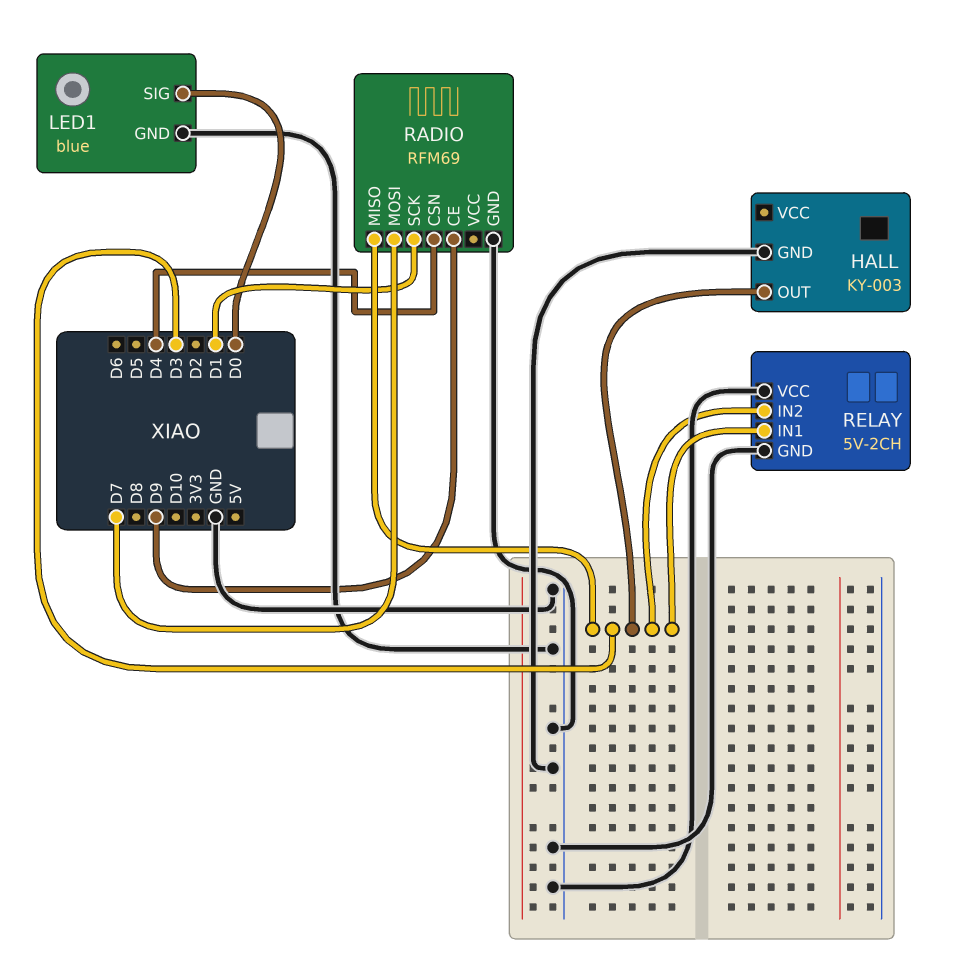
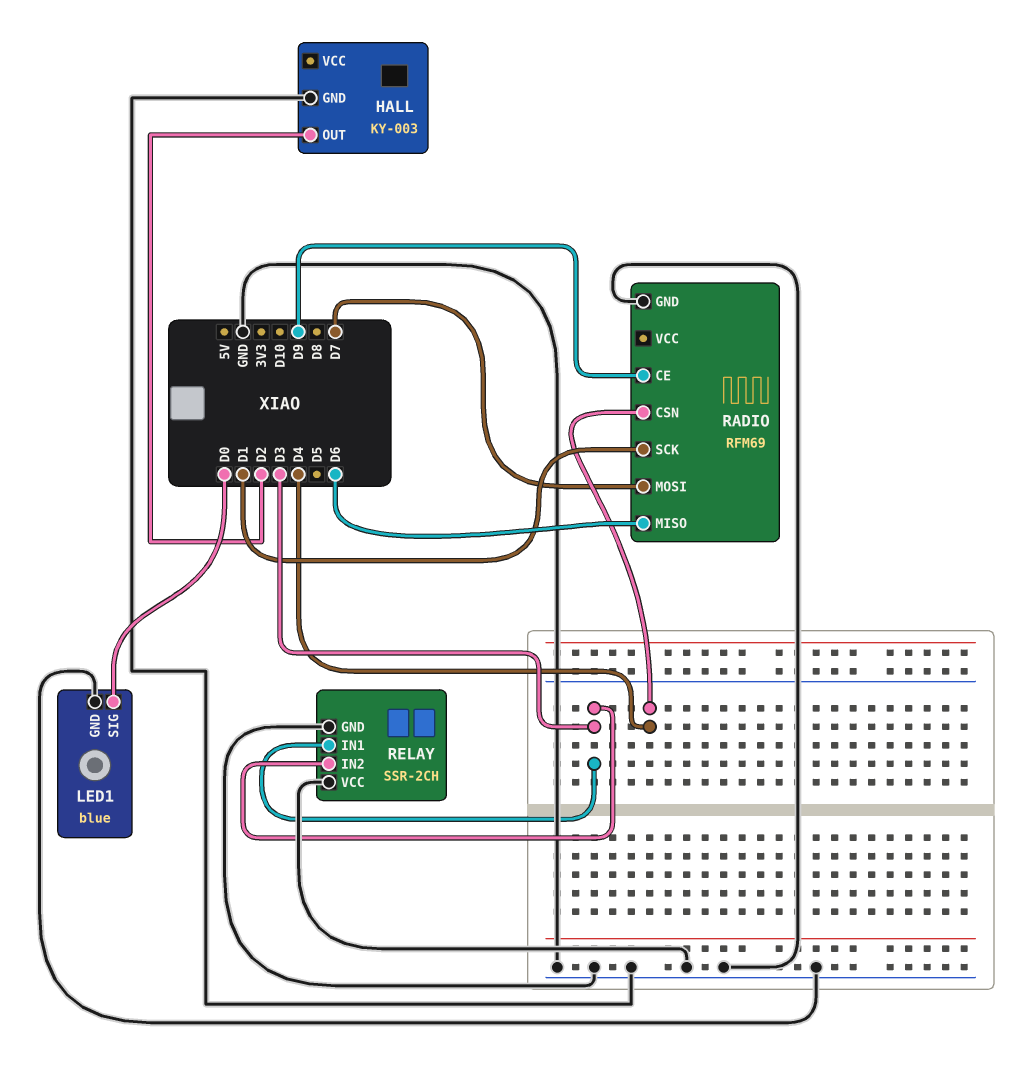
HALL pin OUT: D3 -> D2
RADIO pin MISO: D3 -> D6
RELAY: 5V-2CH -> SSR-2CH

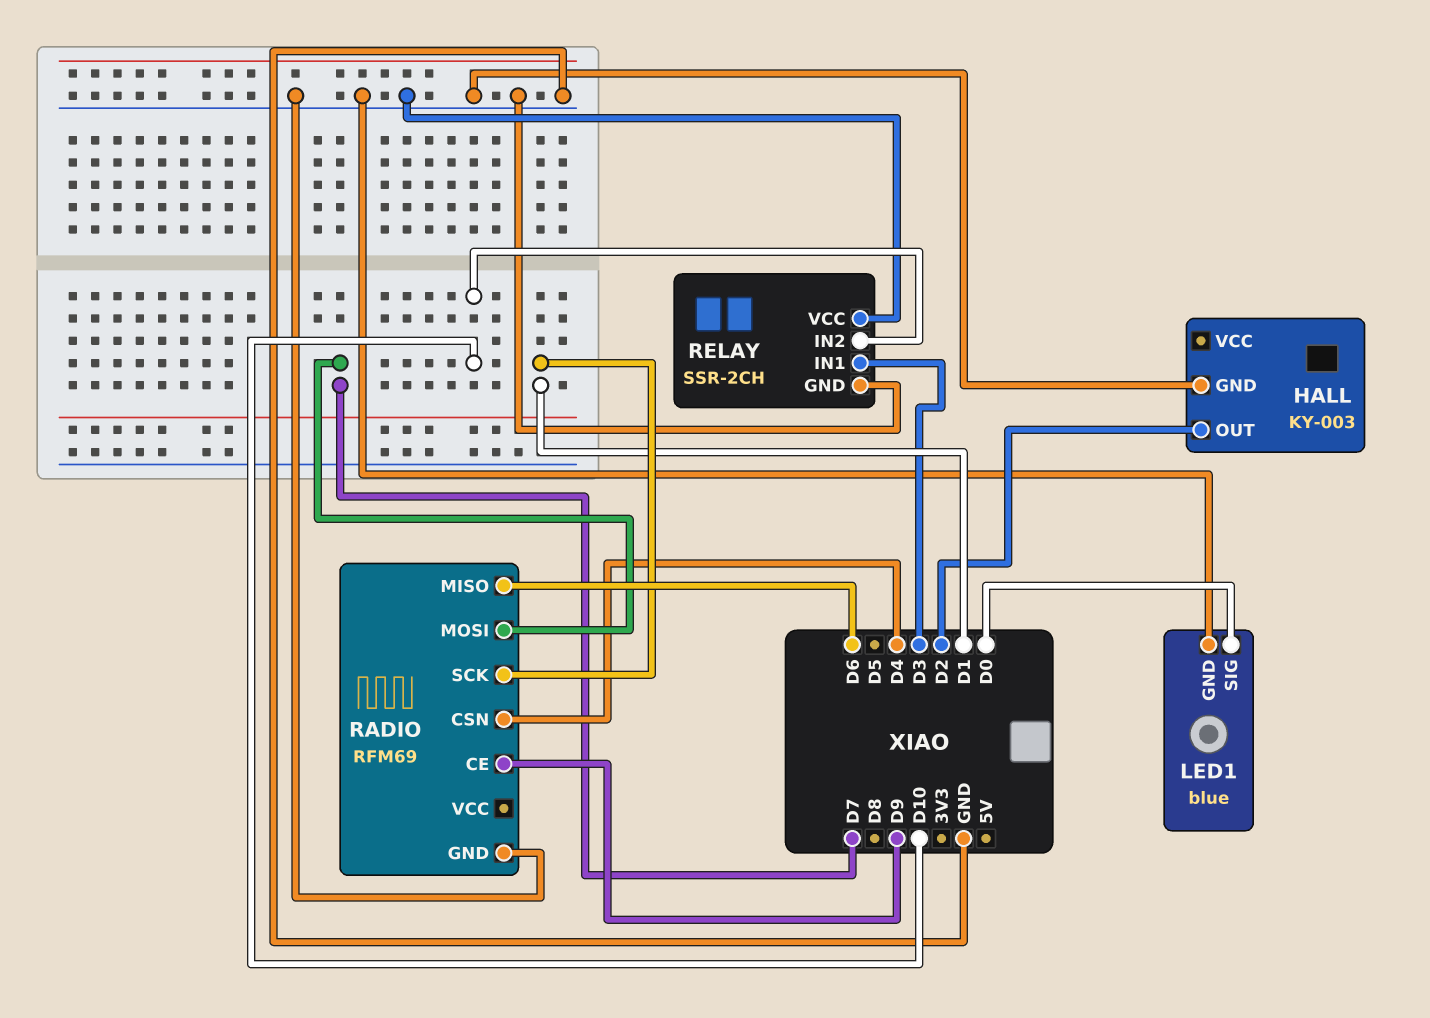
RELAY pin IN2: D3 -> D10

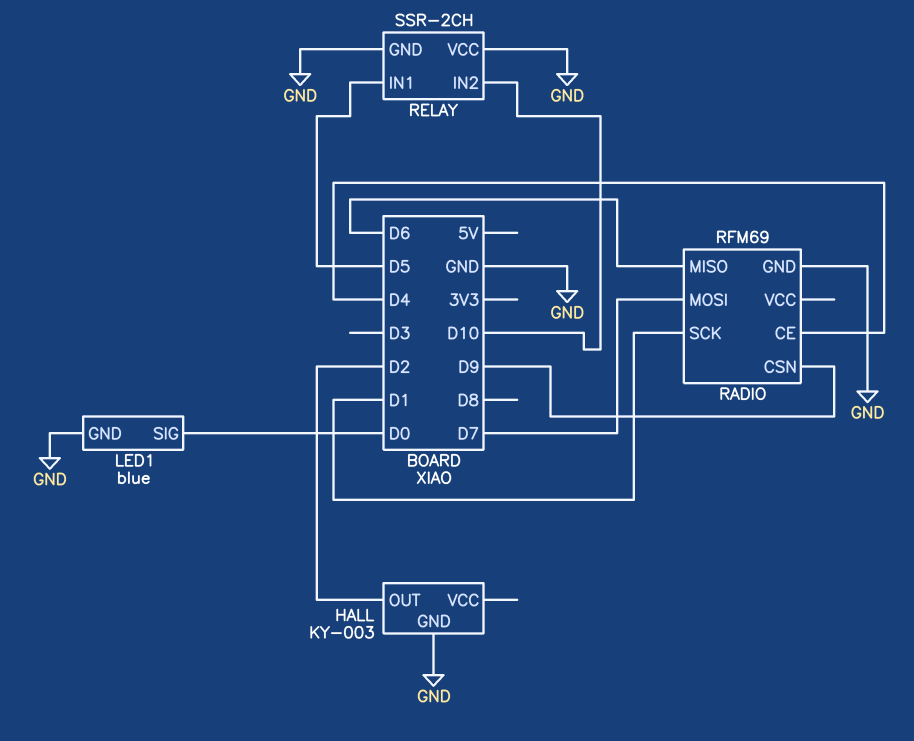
RADIO pin CE: D9 -> D4
RADIO pin CSN: D4 -> D9
RELAY pin IN1: D3 -> D5

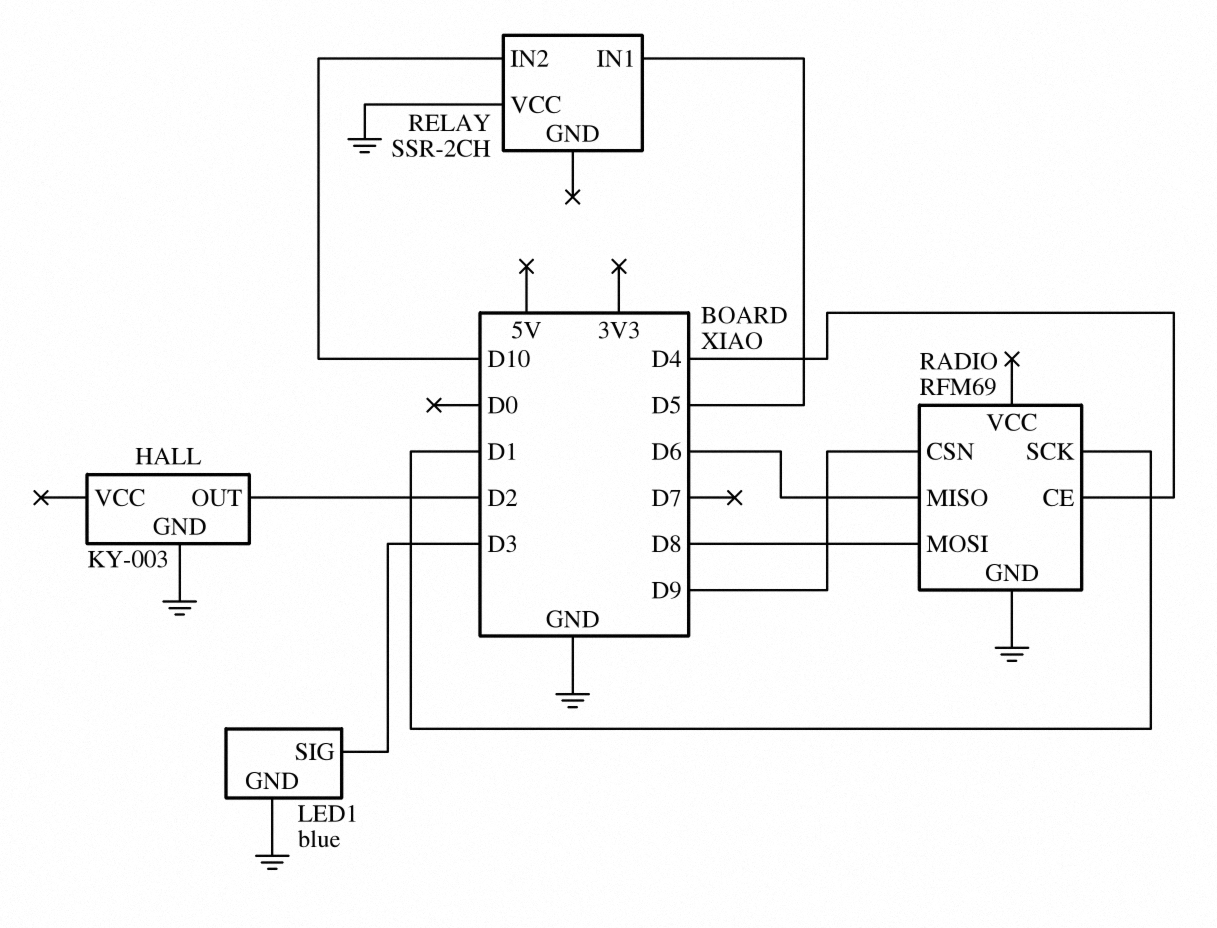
LED1 pin SIG: D0 -> D3
RADIO pin MOSI: D7 -> D8
RELAY pin GND: GND -> none

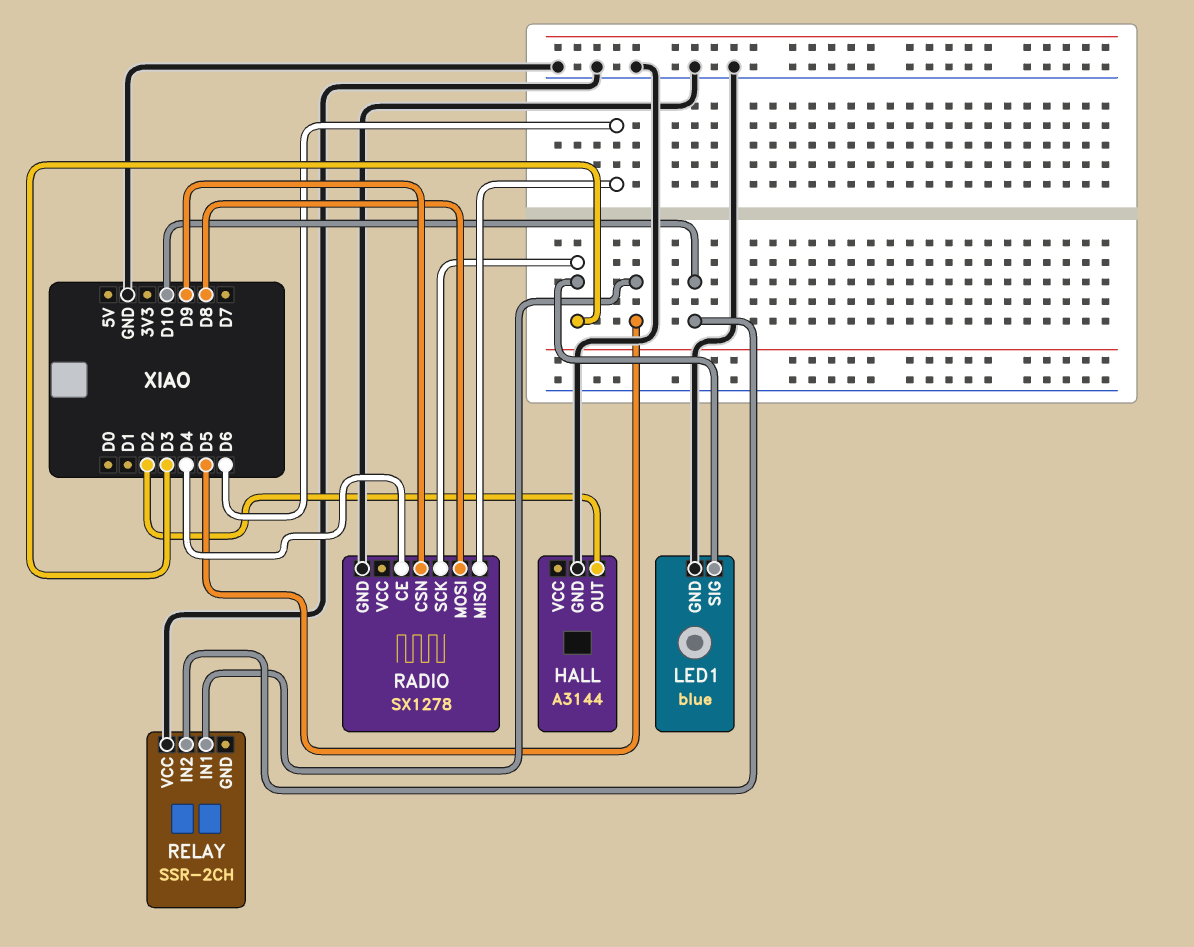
HALL: KY-003 -> A3144
RADIO: RFM69 -> SX1278
RADIO pin SCK: D1 -> D3

